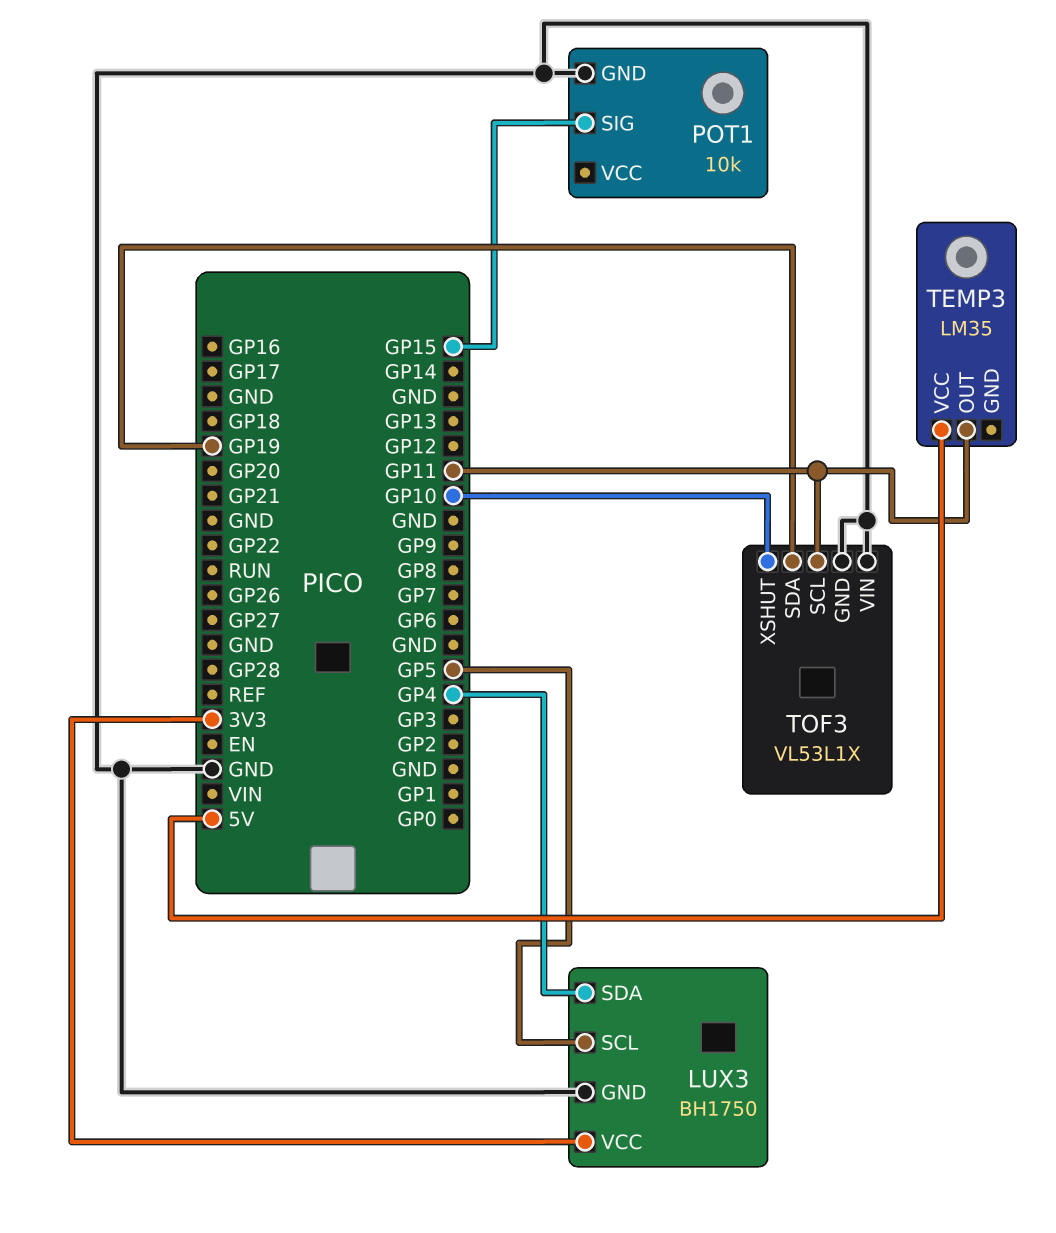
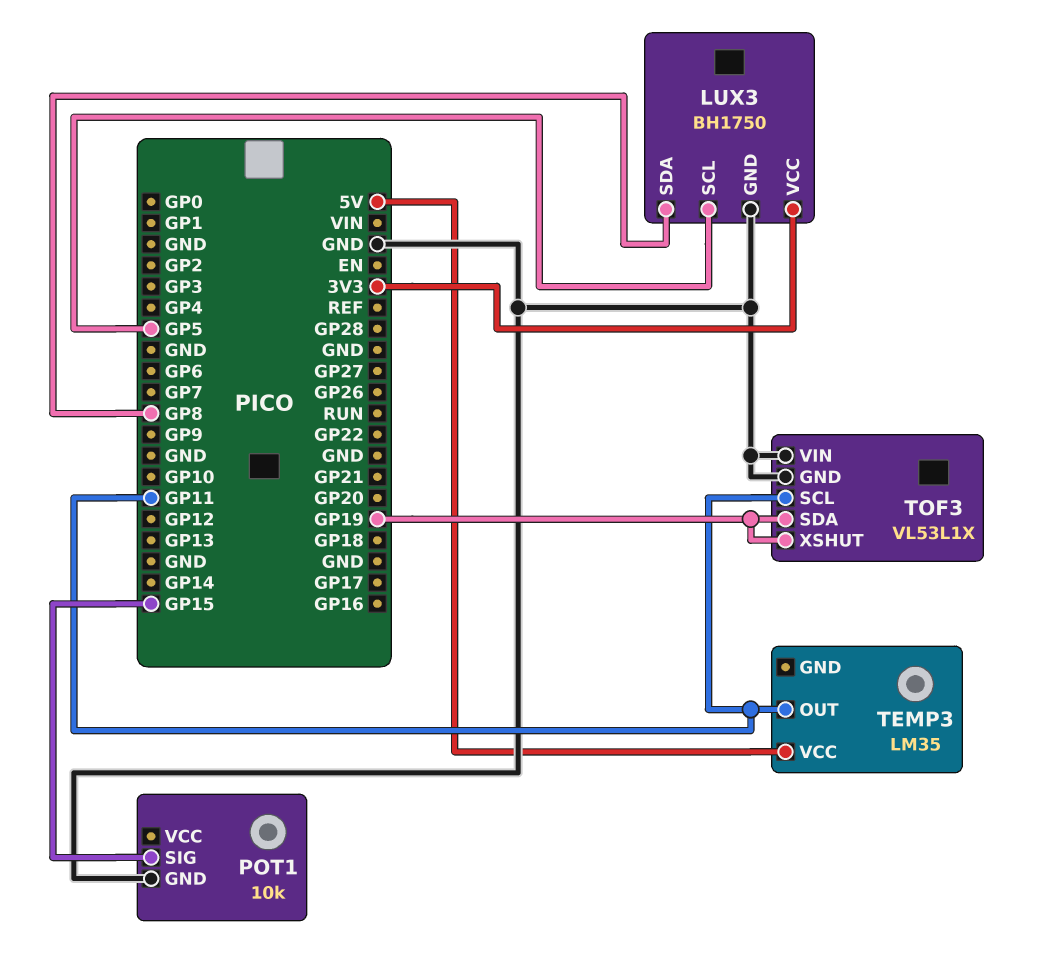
LUX3 pin SDA: GP4 -> GP8
TOF3 pin XSHUT: GP10 -> GP19

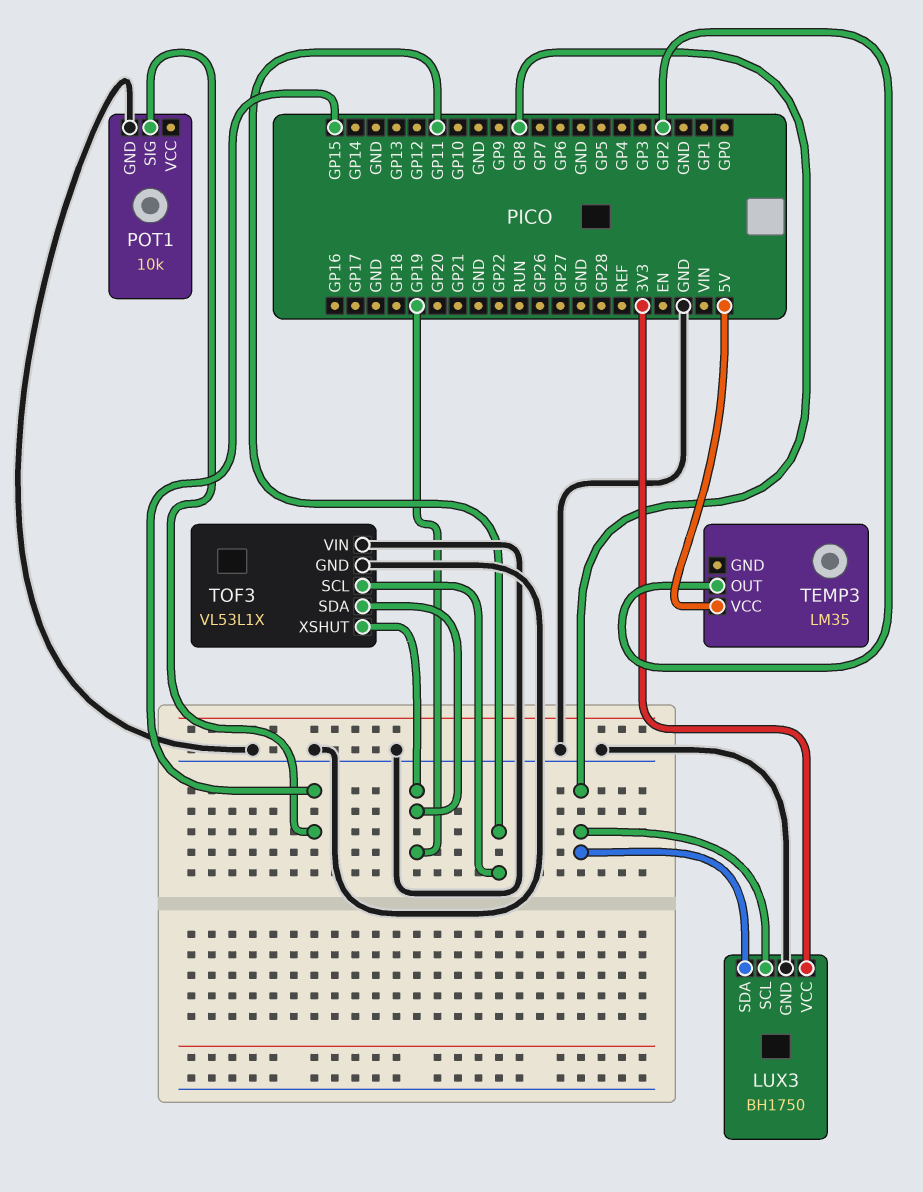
LUX3 pin SCL: GP5 -> GP8
TEMP3 pin OUT: GP11 -> GP2

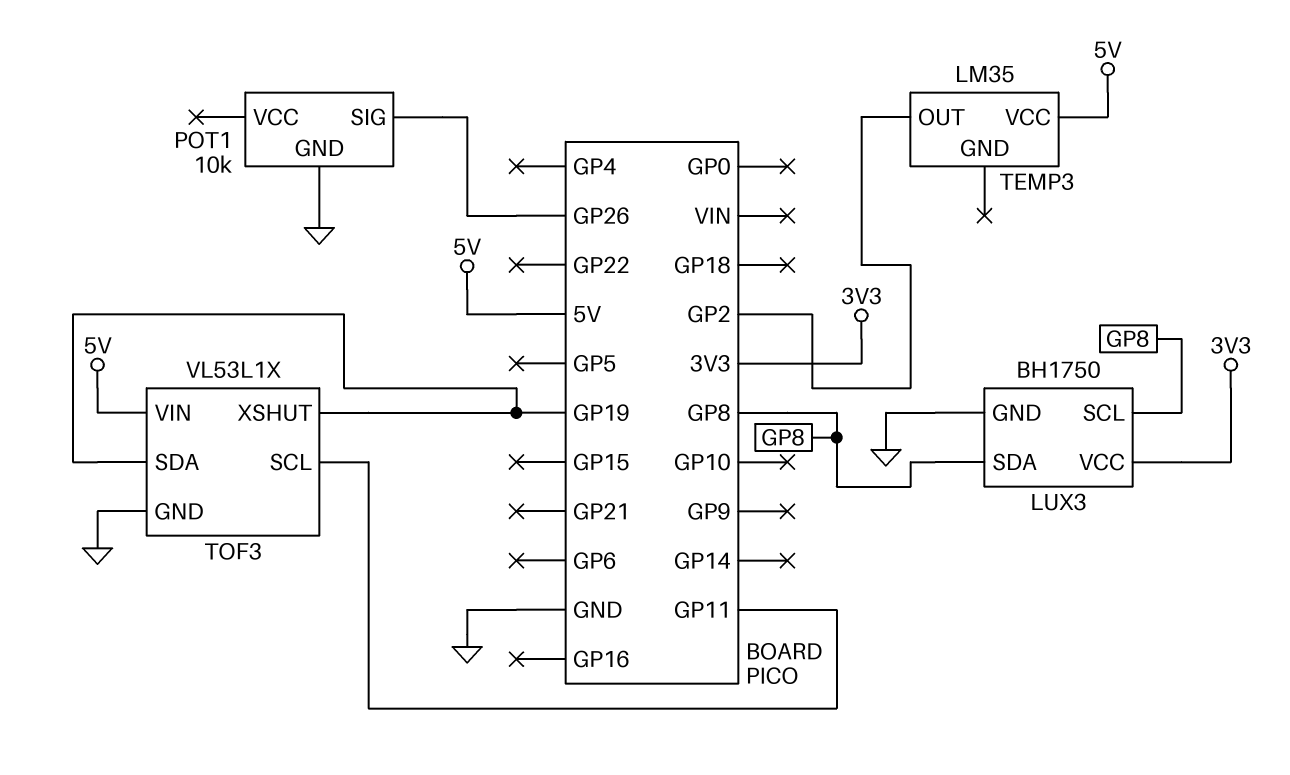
POT1 pin SIG: GP15 -> GP26
TOF3 pin VIN: GND -> 5V

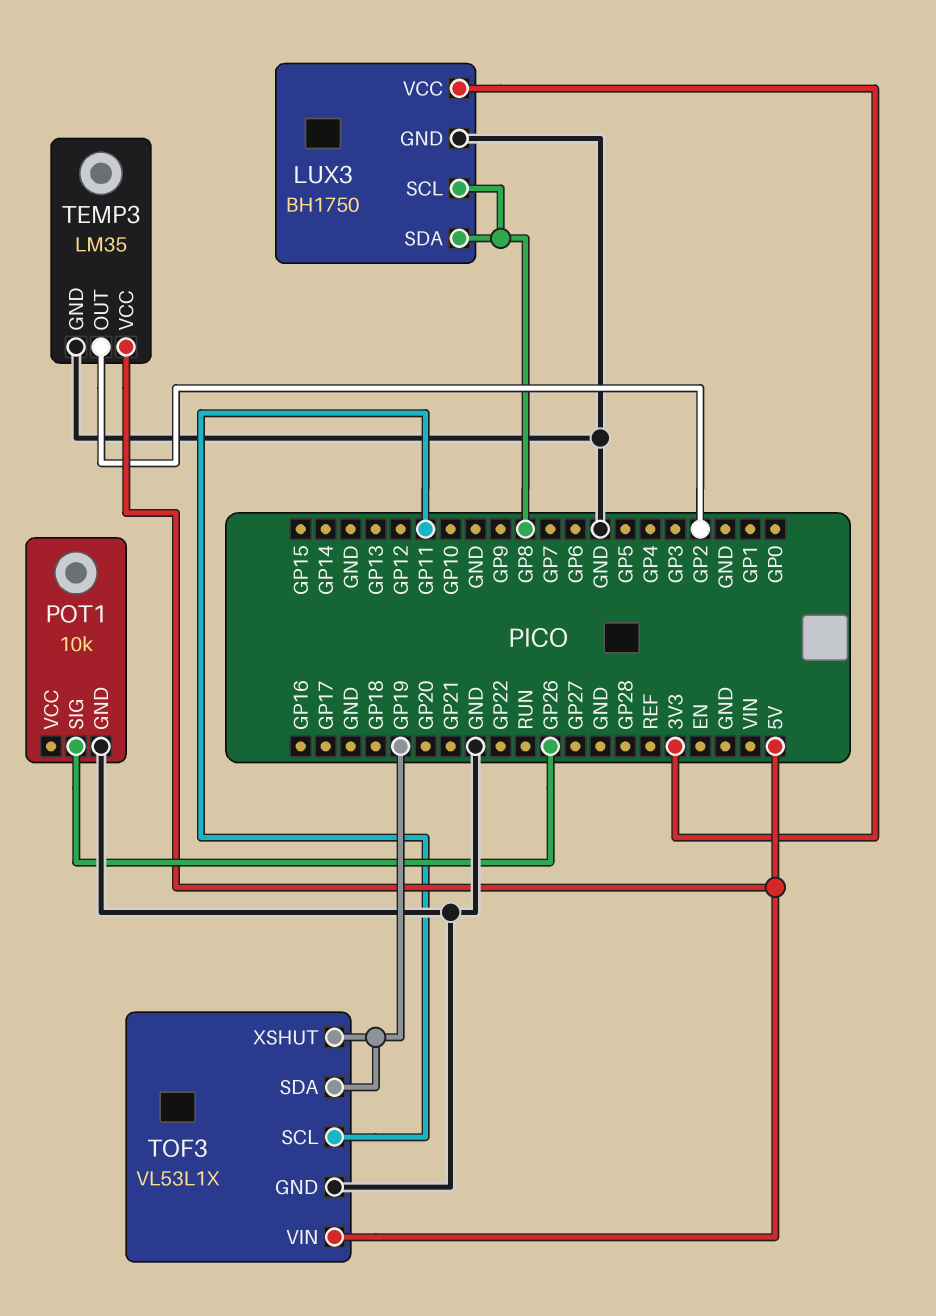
TEMP3 pin GND: none -> GND

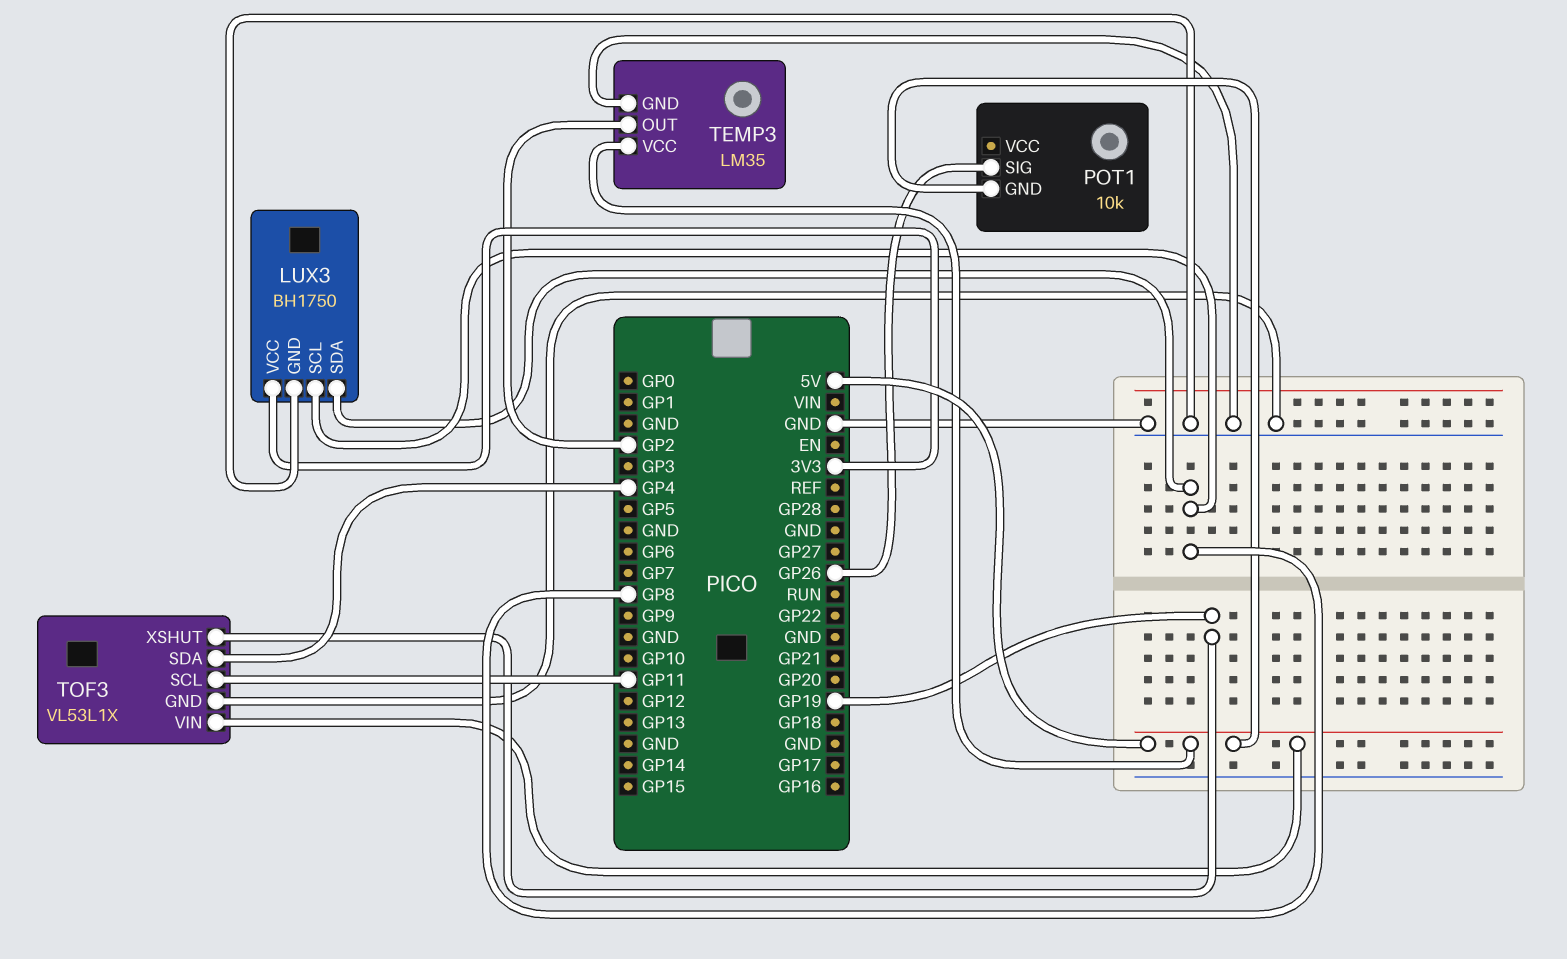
POT1 pin GND: GND -> 5V
TOF3 pin SDA: GP19 -> GP4

